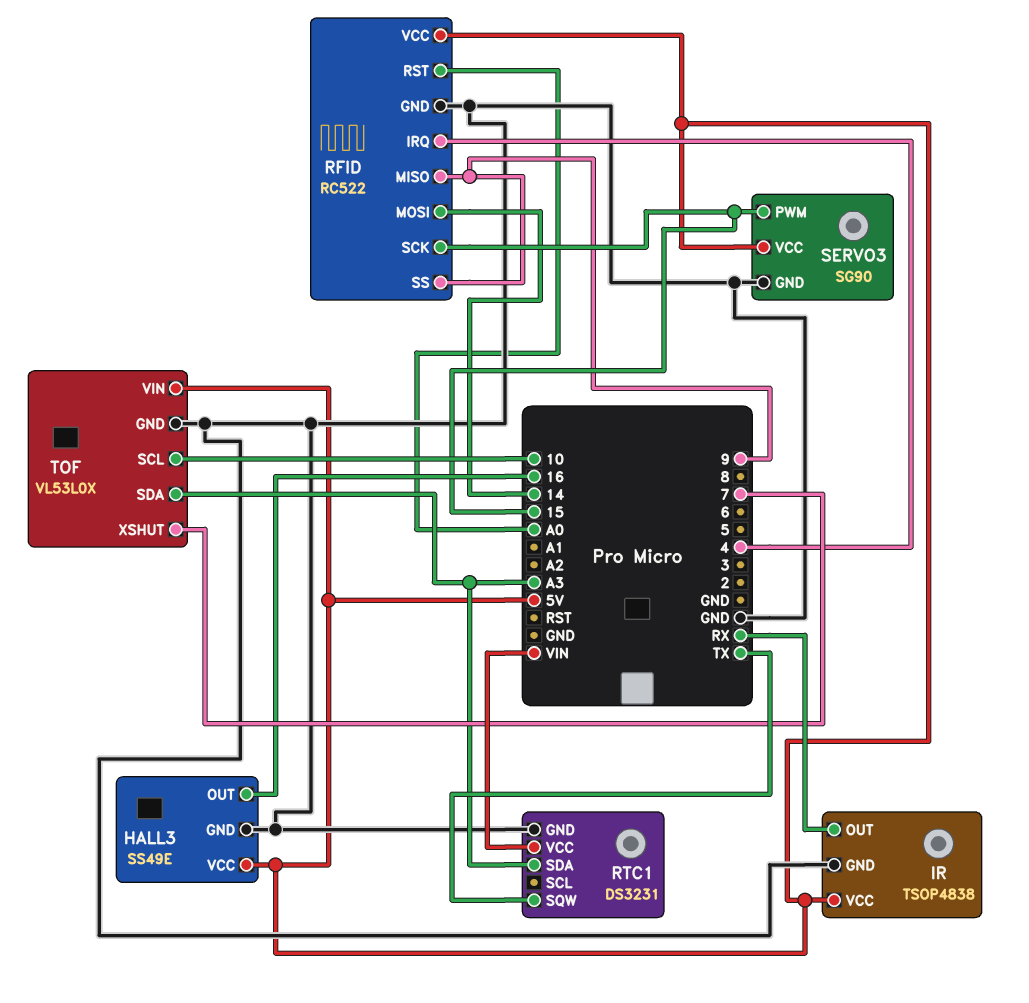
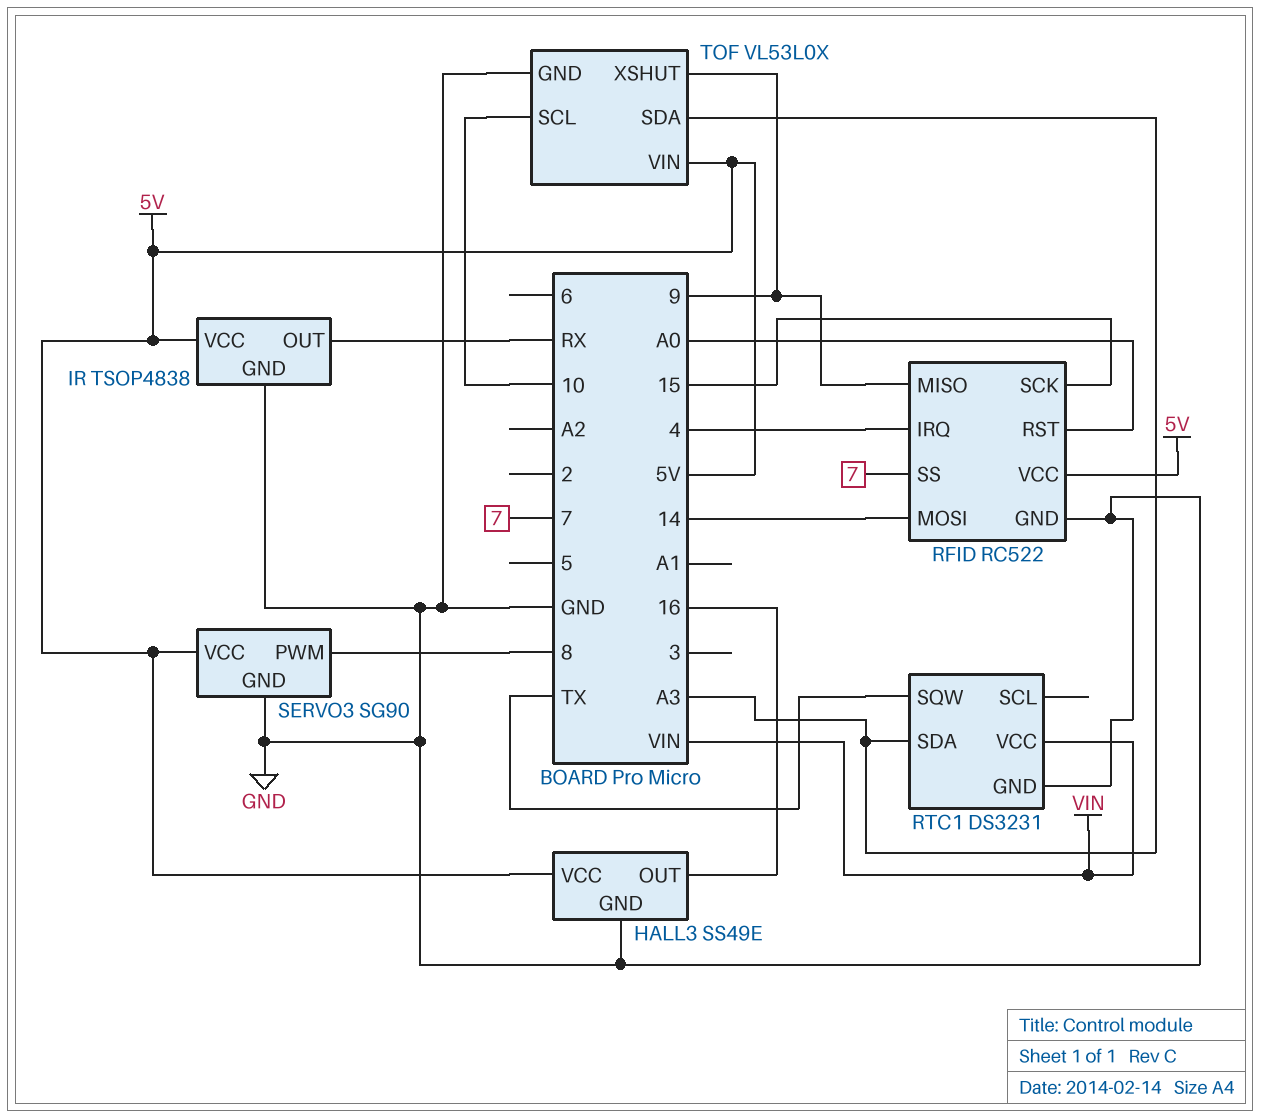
RFID pin SS: 9 -> 7
SERVO3 pin PWM: 15 -> 8
TOF pin XSHUT: 7 -> 9

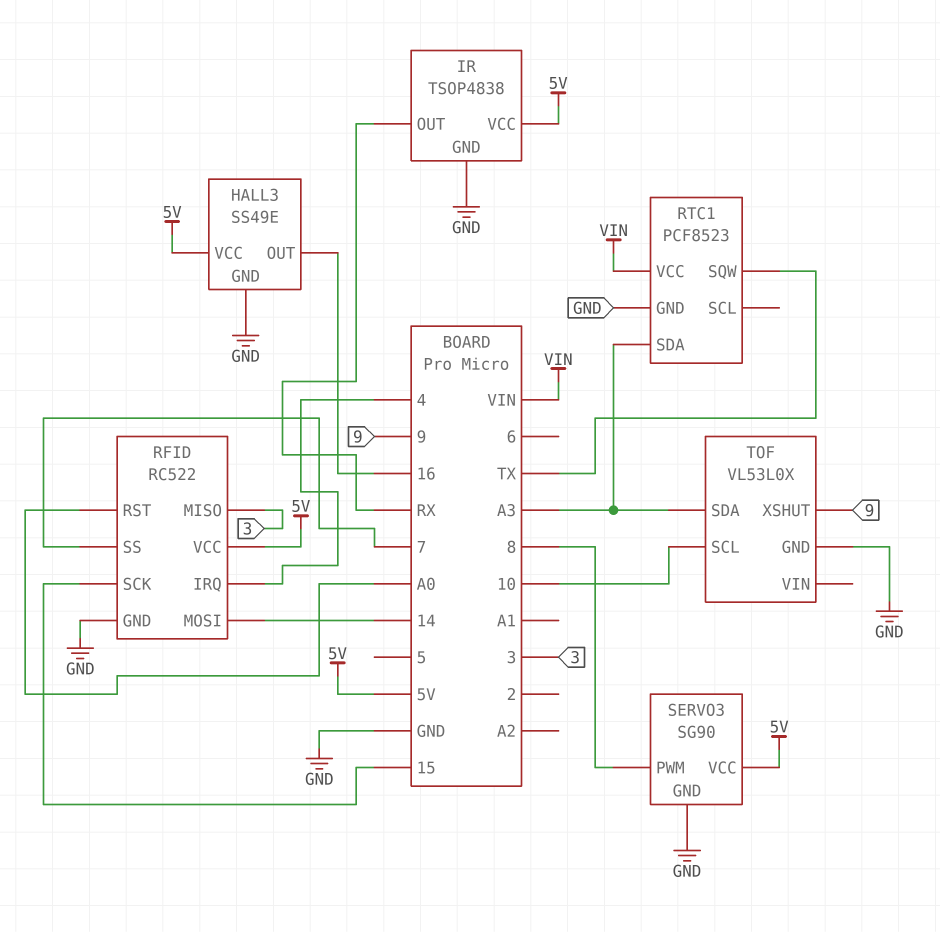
RFID pin MISO: 9 -> 3
RTC1: DS3231 -> PCF8523
TOF pin VIN: 5V -> none

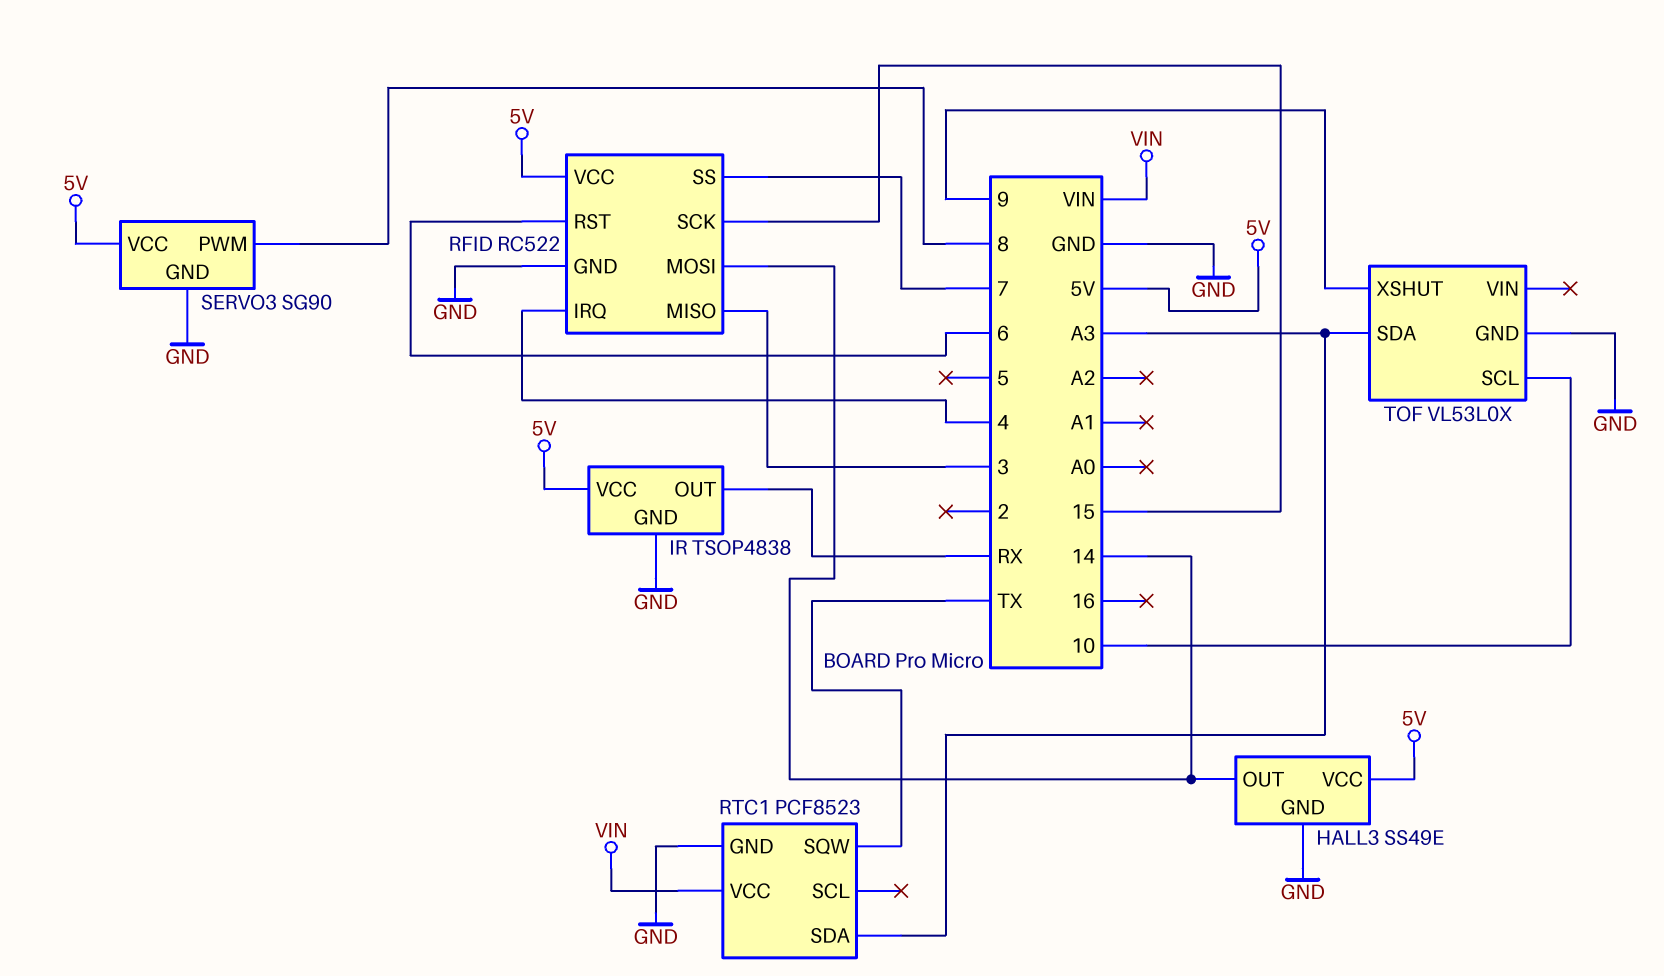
HALL3 pin OUT: 16 -> 14
RFID pin RST: A0 -> 6

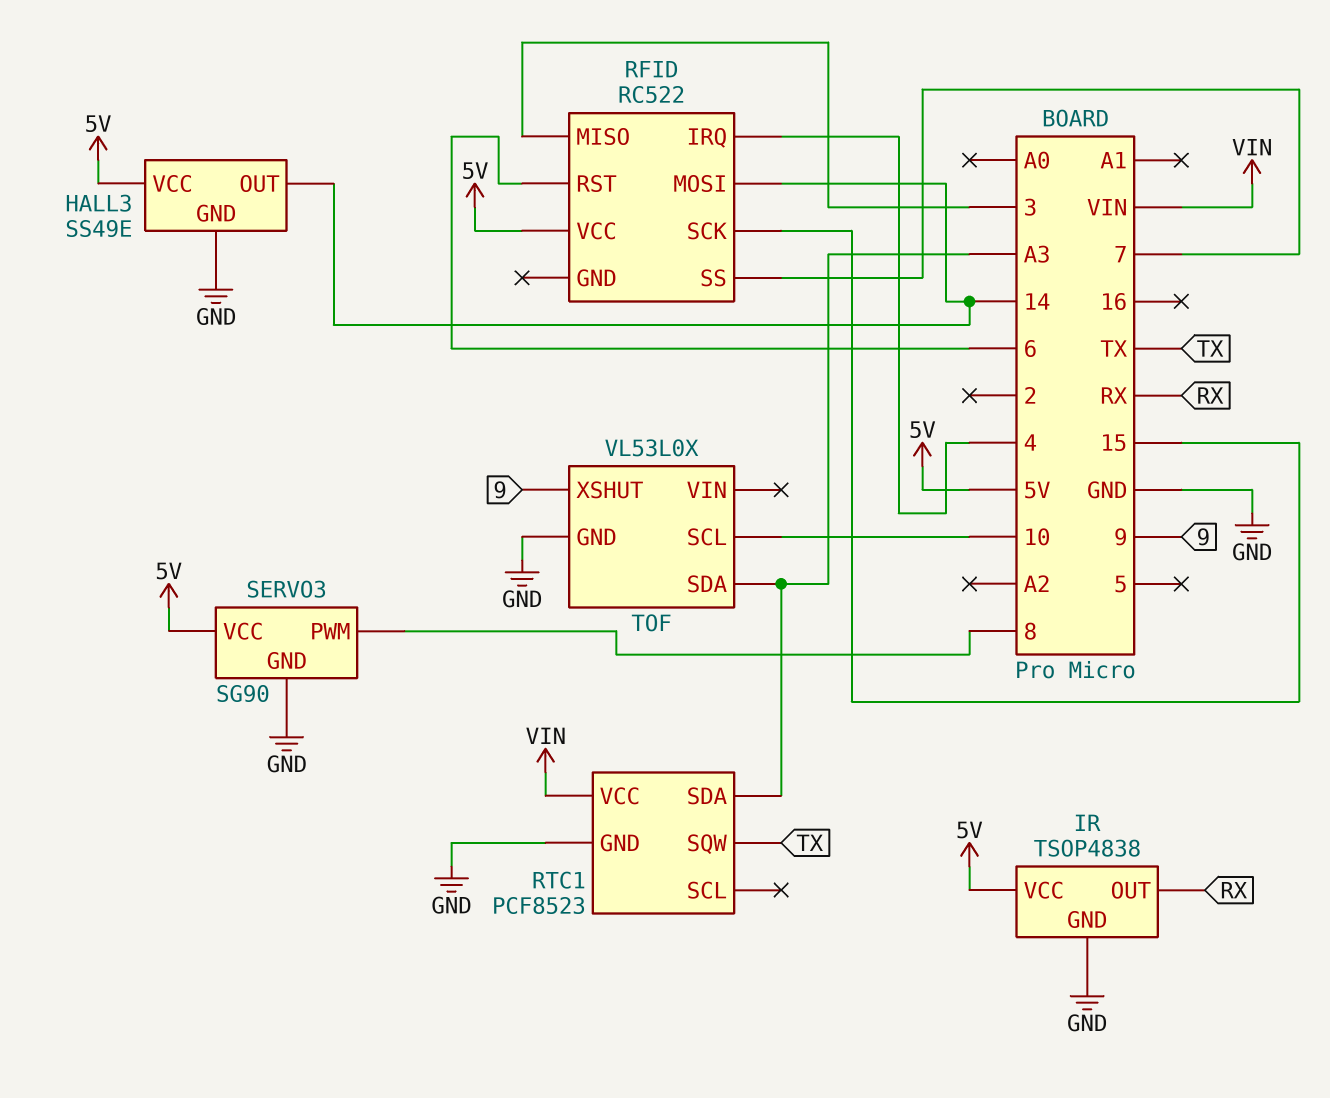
RFID pin GND: GND -> none

